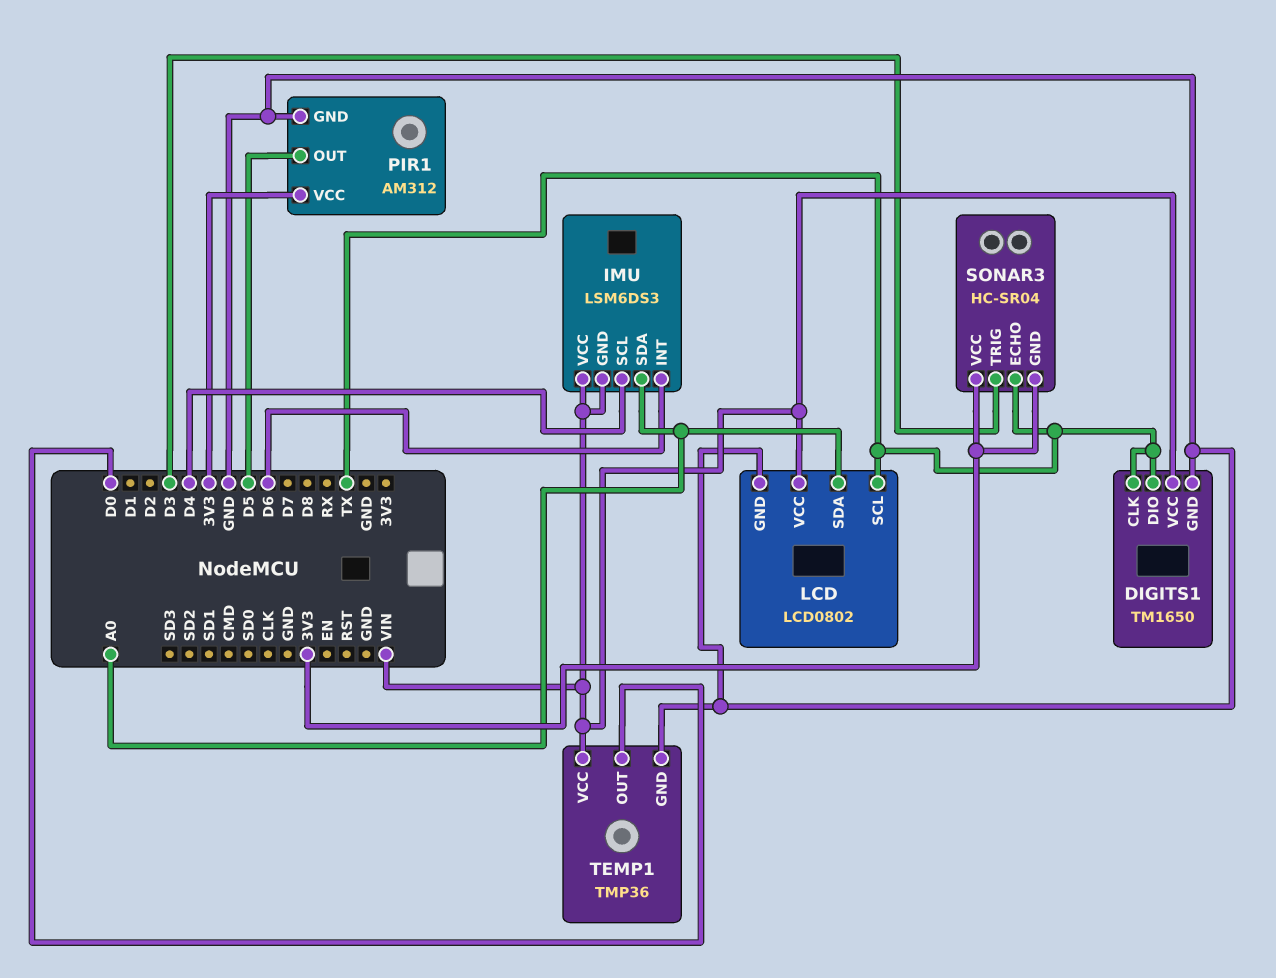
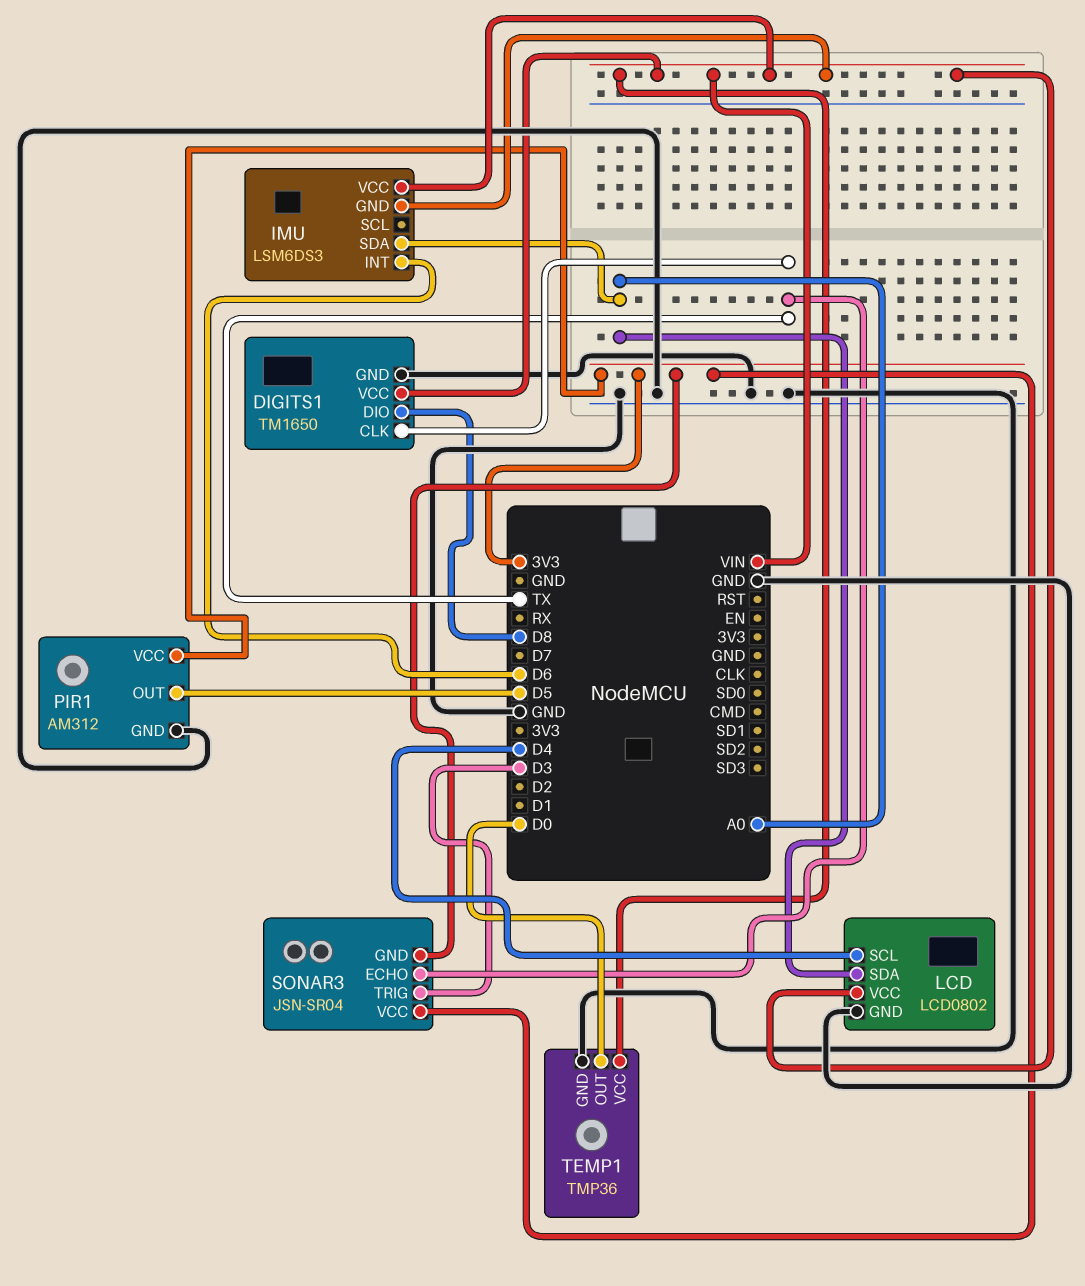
DIGITS1 pin DIO: TX -> D8
IMU pin SCL: D4 -> none
LCD pin SCL: TX -> D4
SONAR3: HC-SR04 -> JSN-SR04

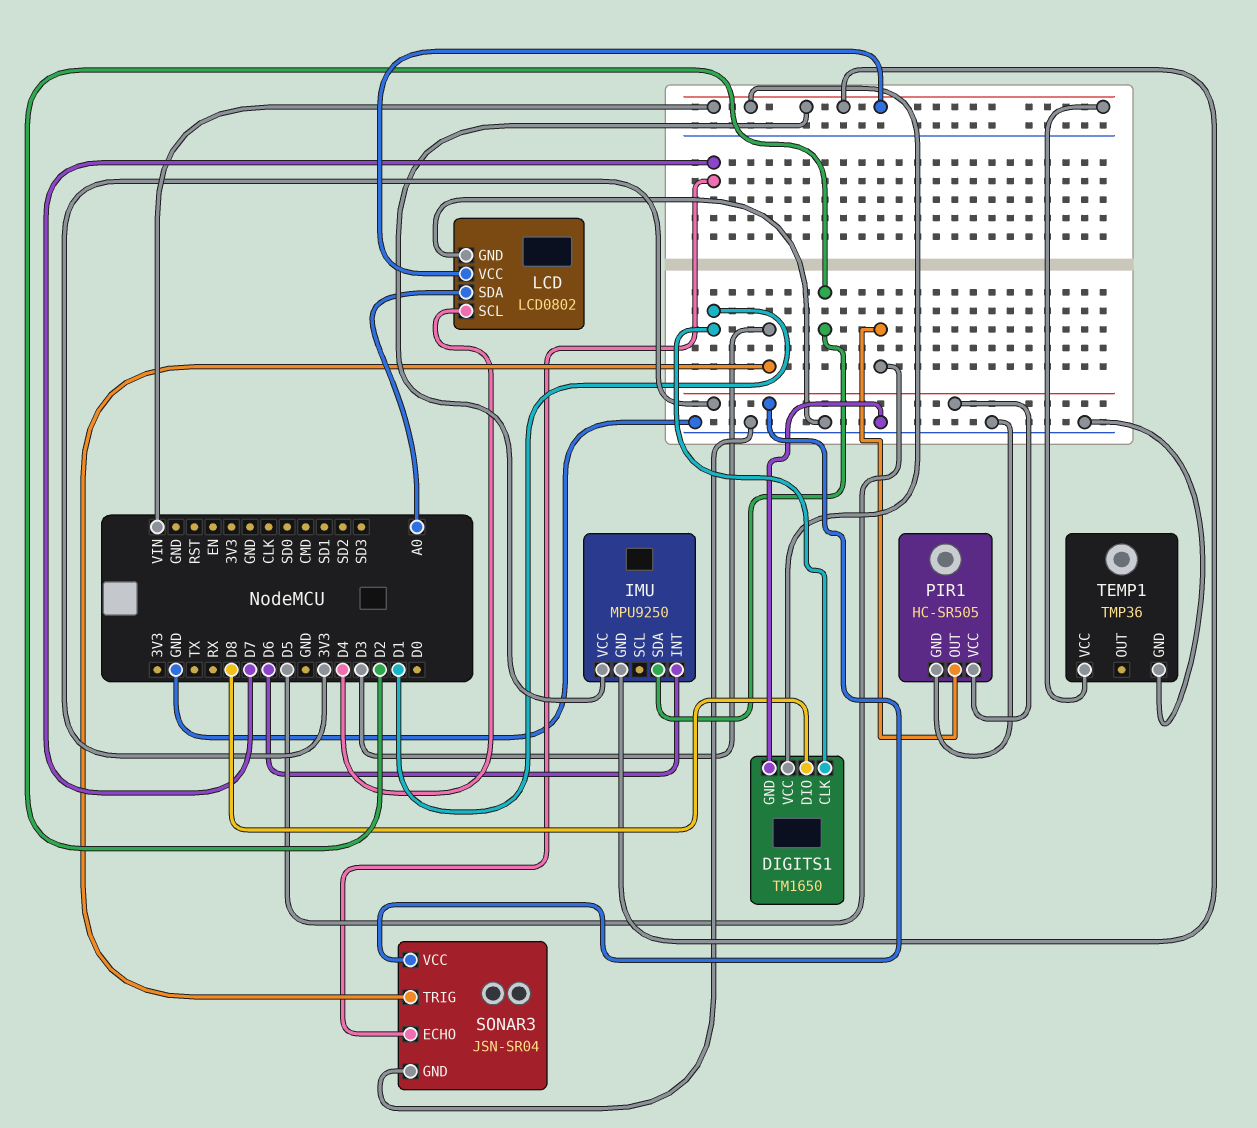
DIGITS1 pin CLK: TX -> D1
IMU: LSM6DS3 -> MPU9250
IMU pin SDA: A0 -> D2
PIR1: AM312 -> HC-SR505
SONAR3 pin ECHO: TX -> D7
SONAR3 pin GND: 3V3 -> GND
TEMP1 pin OUT: D0 -> none

